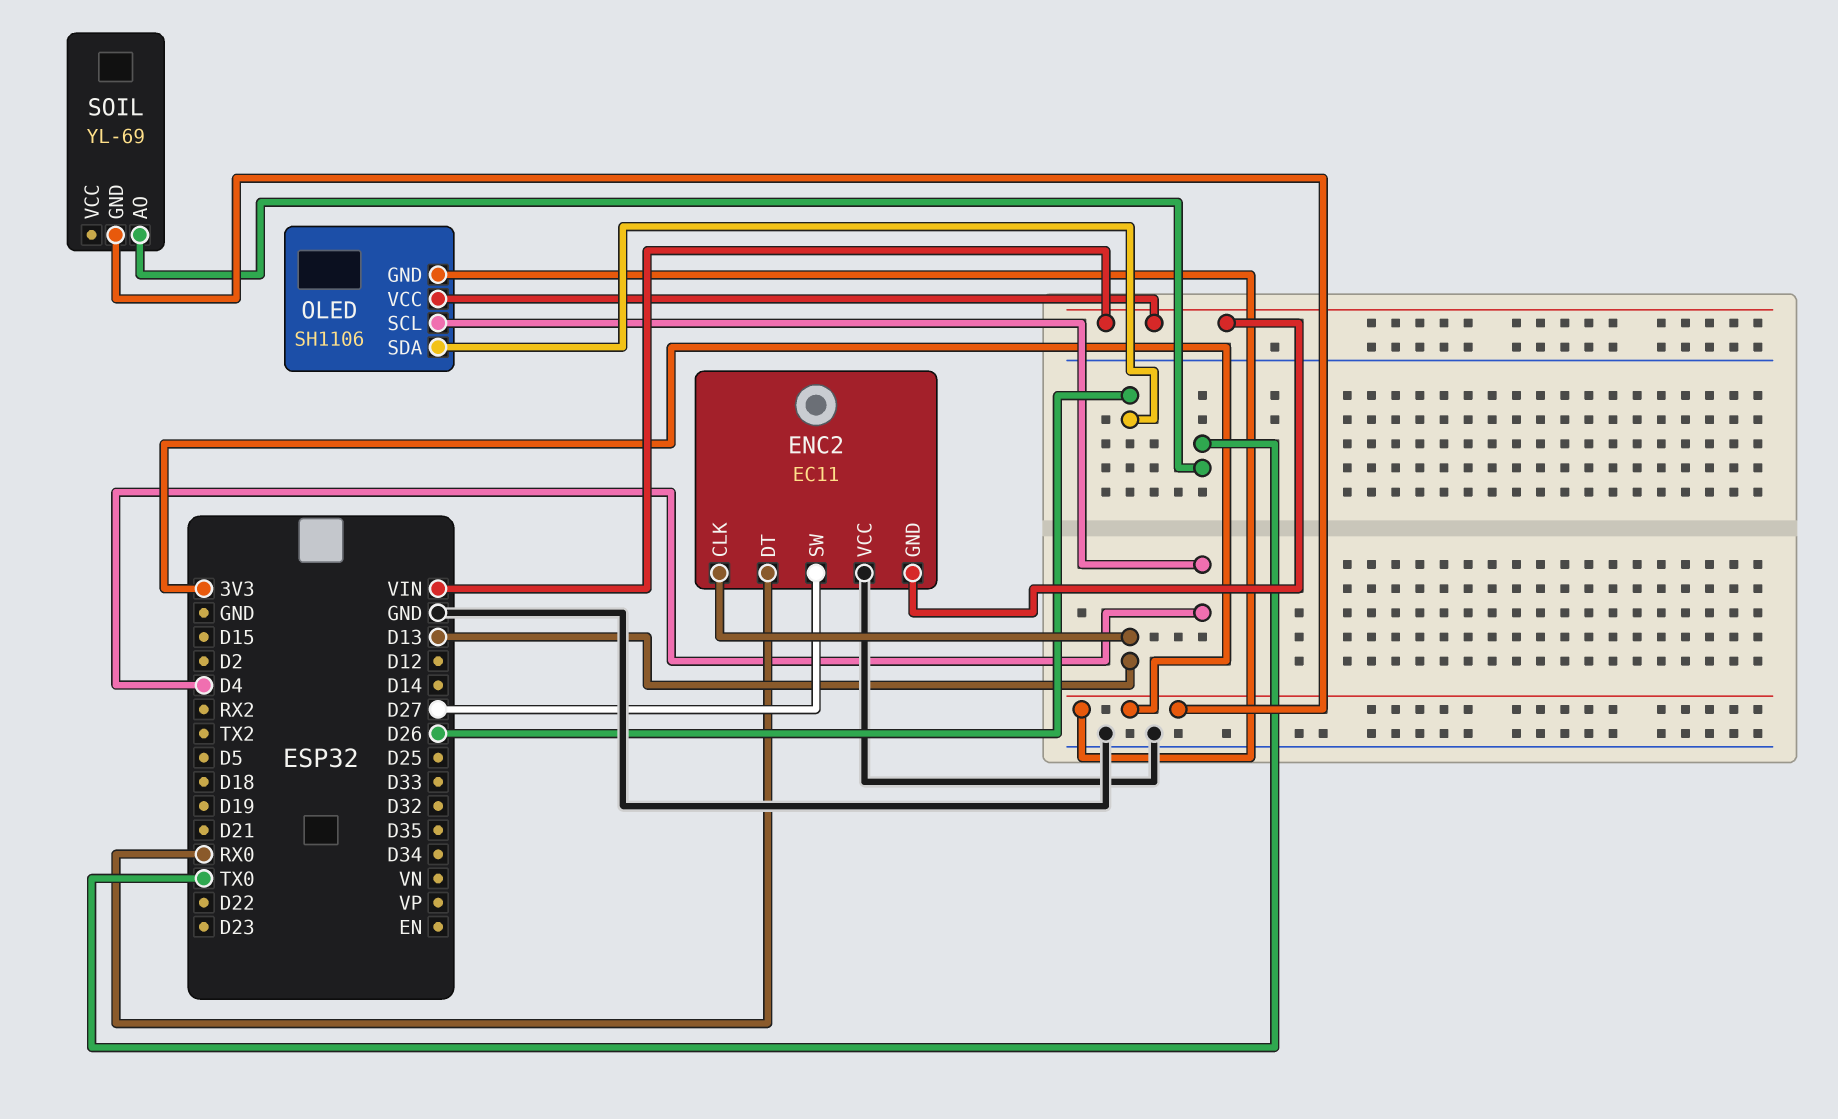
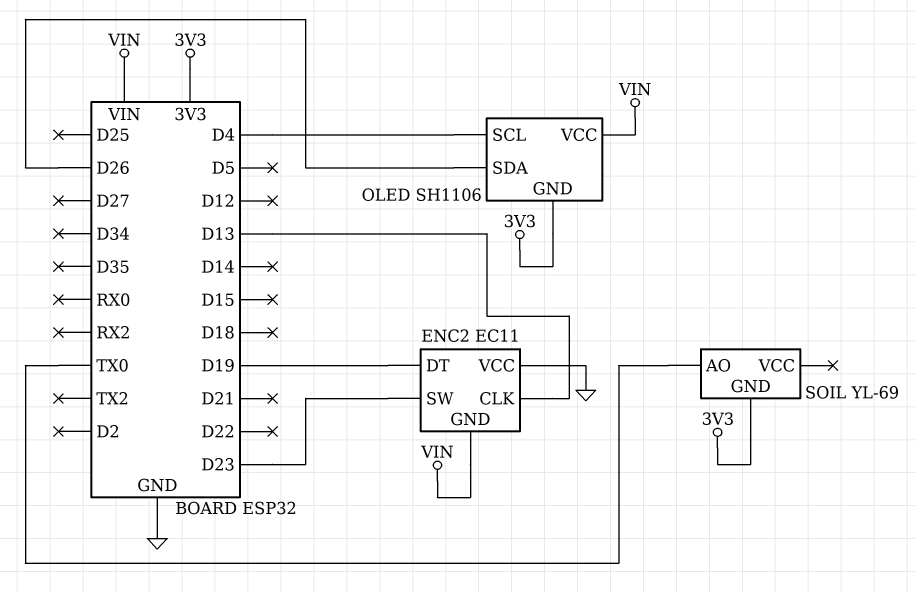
ENC2 pin DT: RX0 -> D19
ENC2 pin SW: D27 -> D23

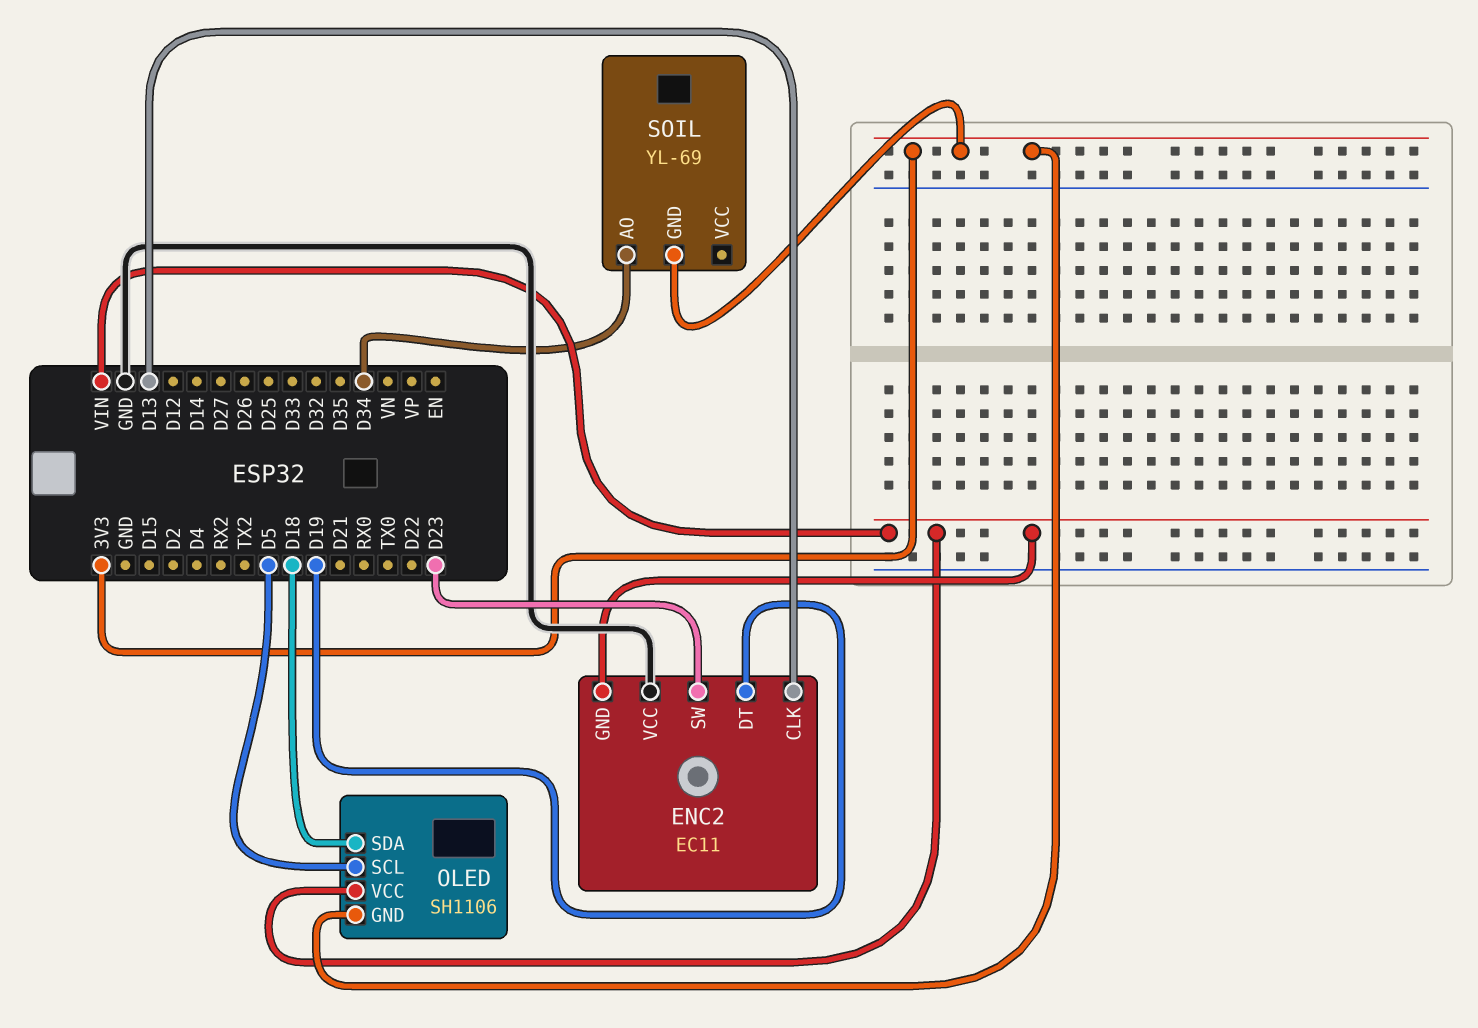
OLED pin SCL: D4 -> D5
OLED pin SDA: D26 -> D18
SOIL pin AO: TX0 -> D34

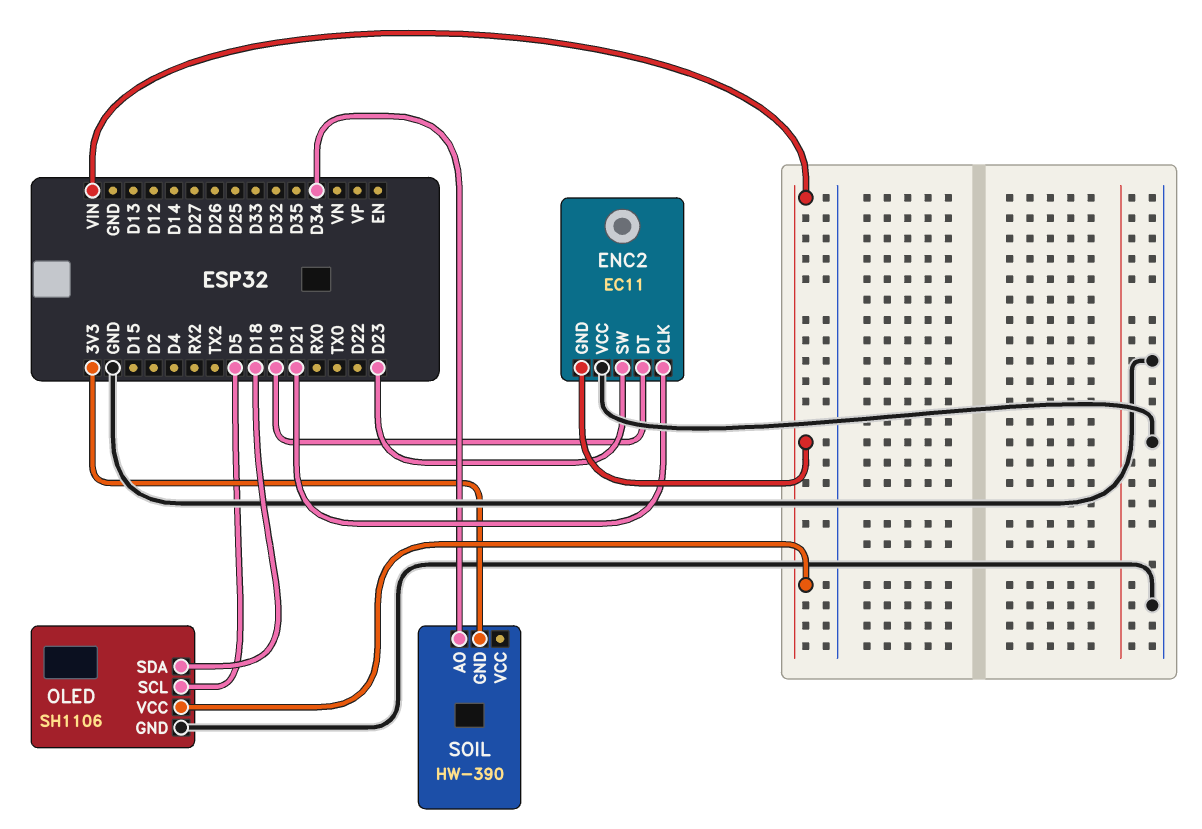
ENC2 pin CLK: D13 -> D21
OLED pin GND: 3V3 -> GND
SOIL: YL-69 -> HW-390

